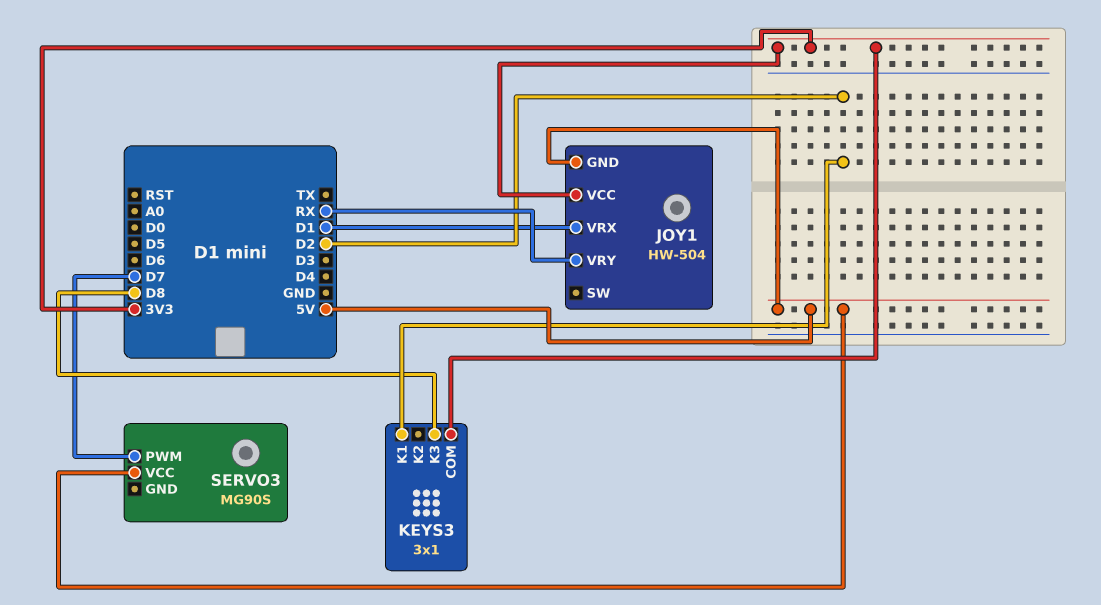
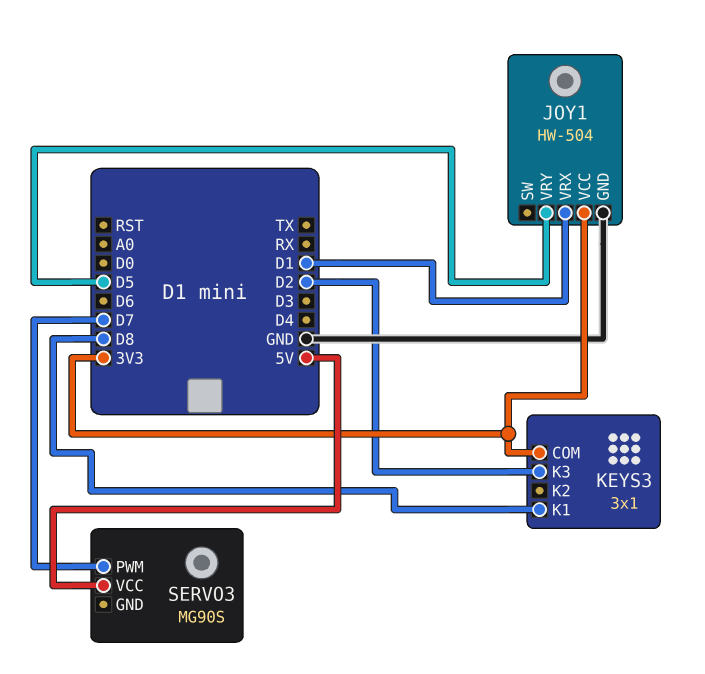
JOY1 pin GND: 5V -> GND
JOY1 pin VRY: RX -> D5
KEYS3 pin K1: D2 -> D8
KEYS3 pin K3: D8 -> D2

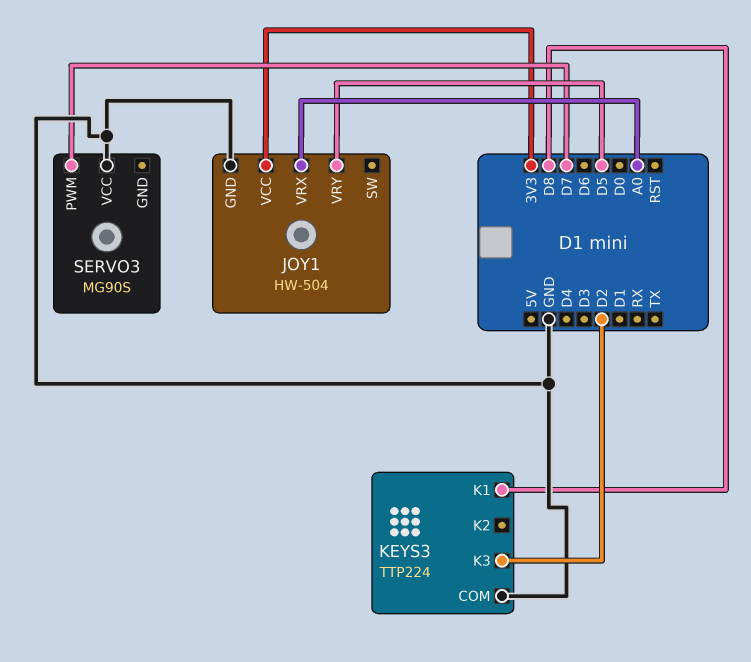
JOY1 pin VRX: D1 -> A0
KEYS3: 3x1 -> TTP224
KEYS3 pin COM: 3V3 -> GND
SERVO3 pin VCC: 5V -> GND

